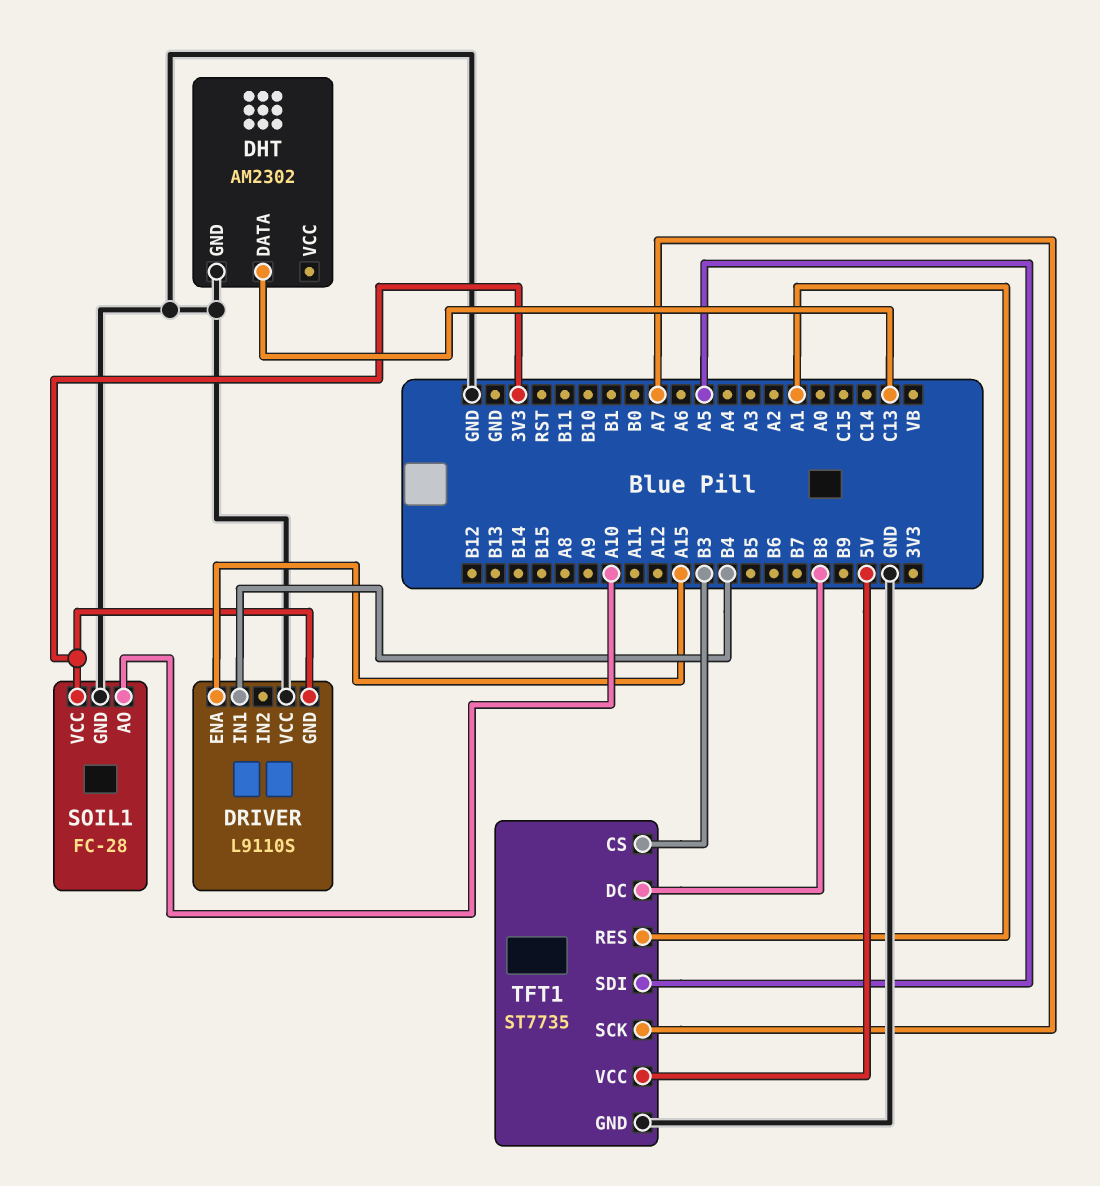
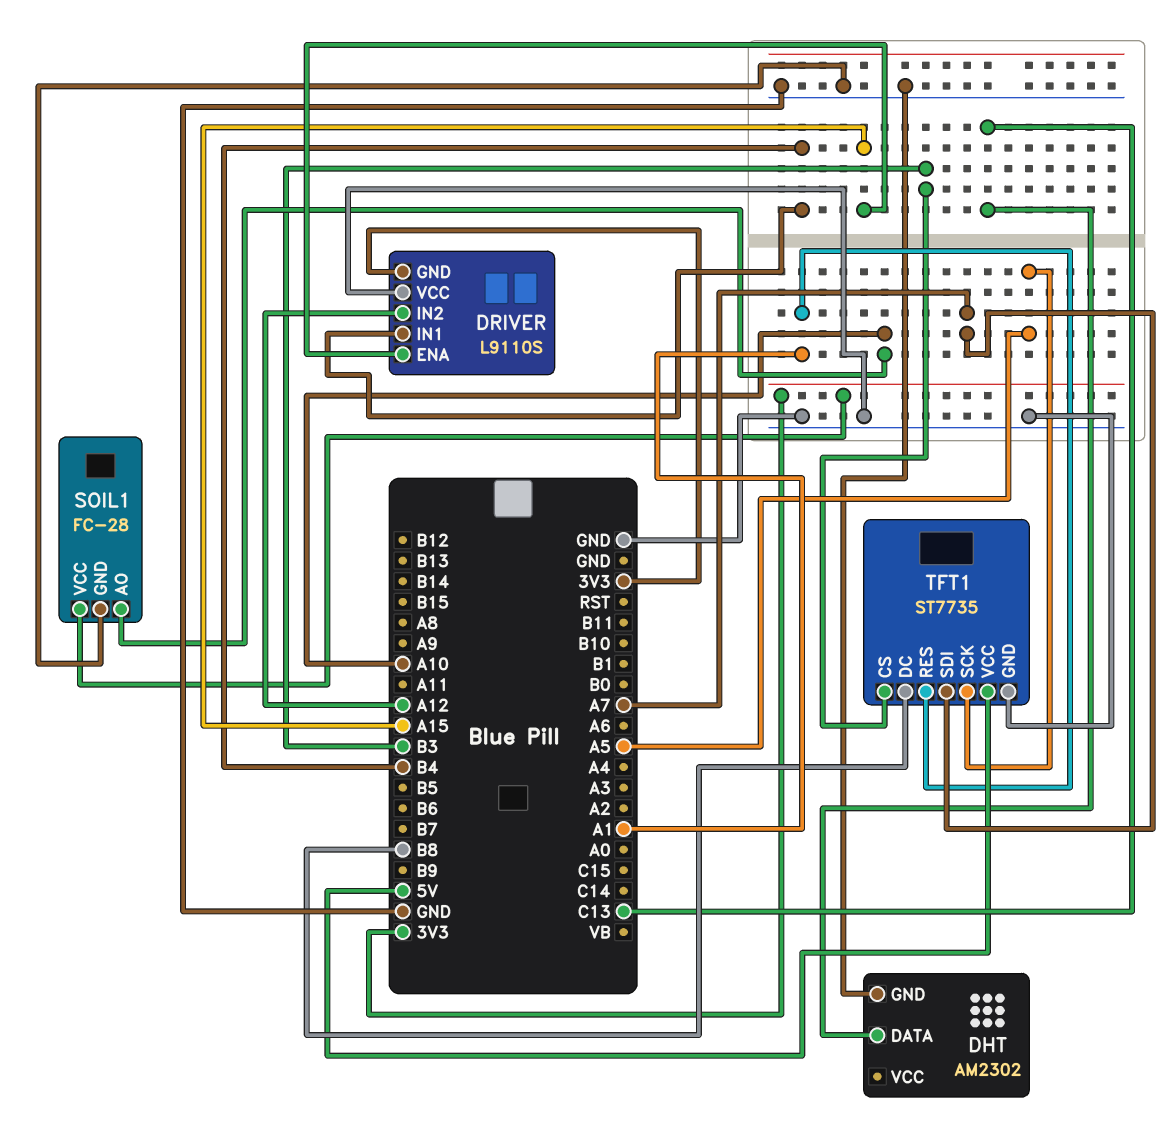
DRIVER pin IN2: none -> A12
TFT1 pin SCK: A7 -> A5
TFT1 pin SDI: A5 -> A7

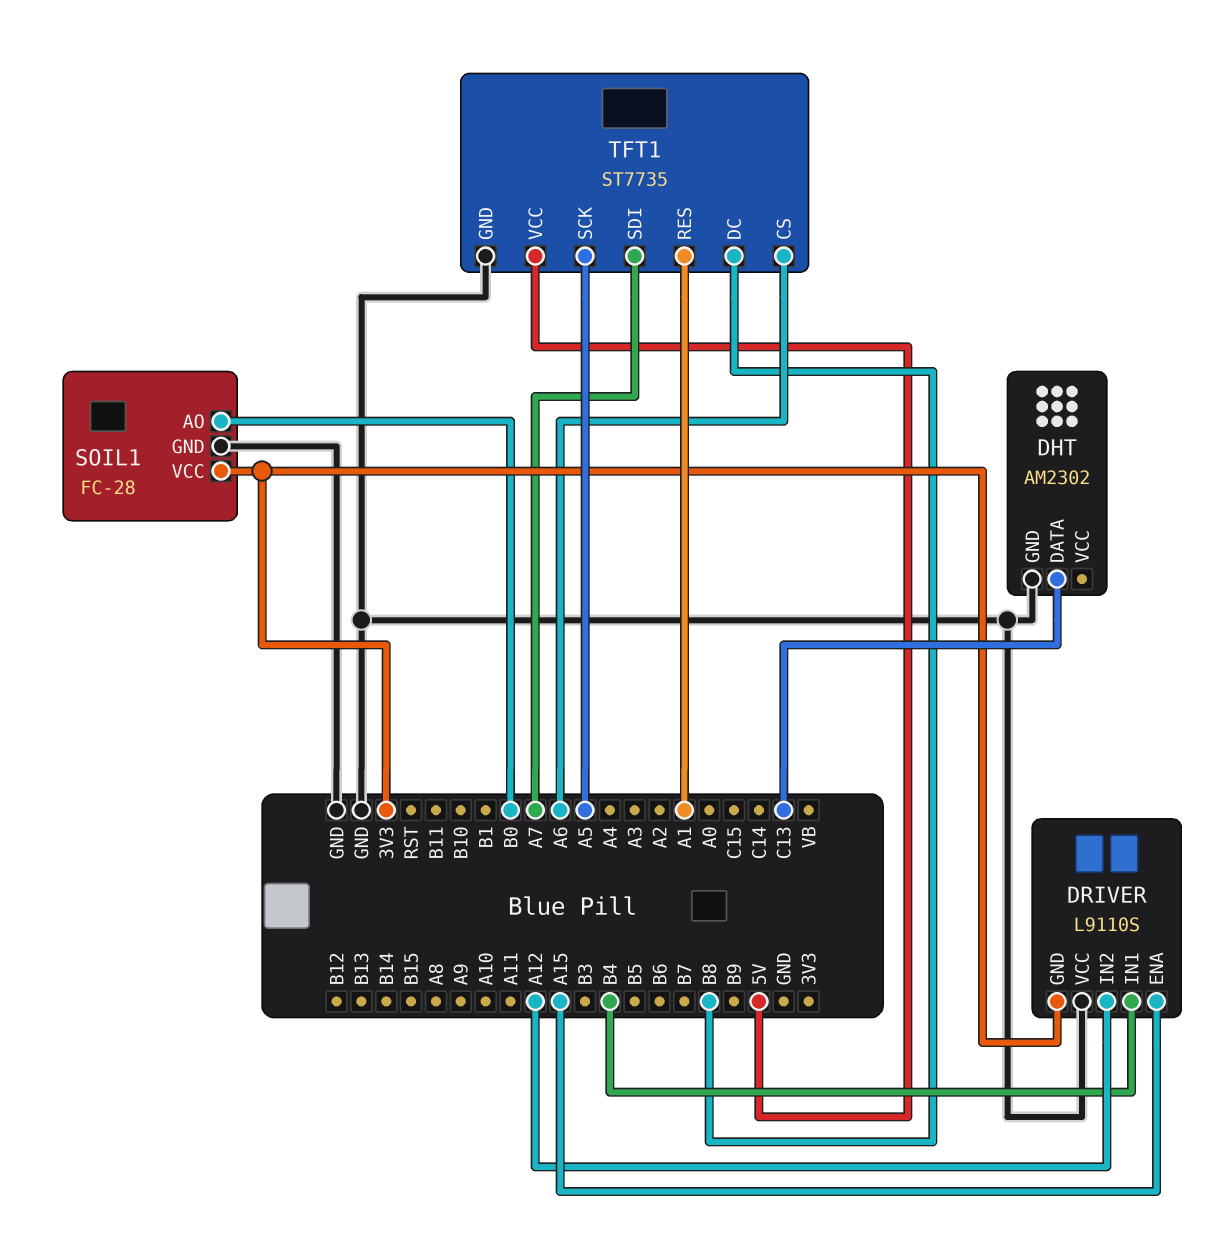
SOIL1 pin AO: A10 -> B0
TFT1 pin CS: B3 -> A6

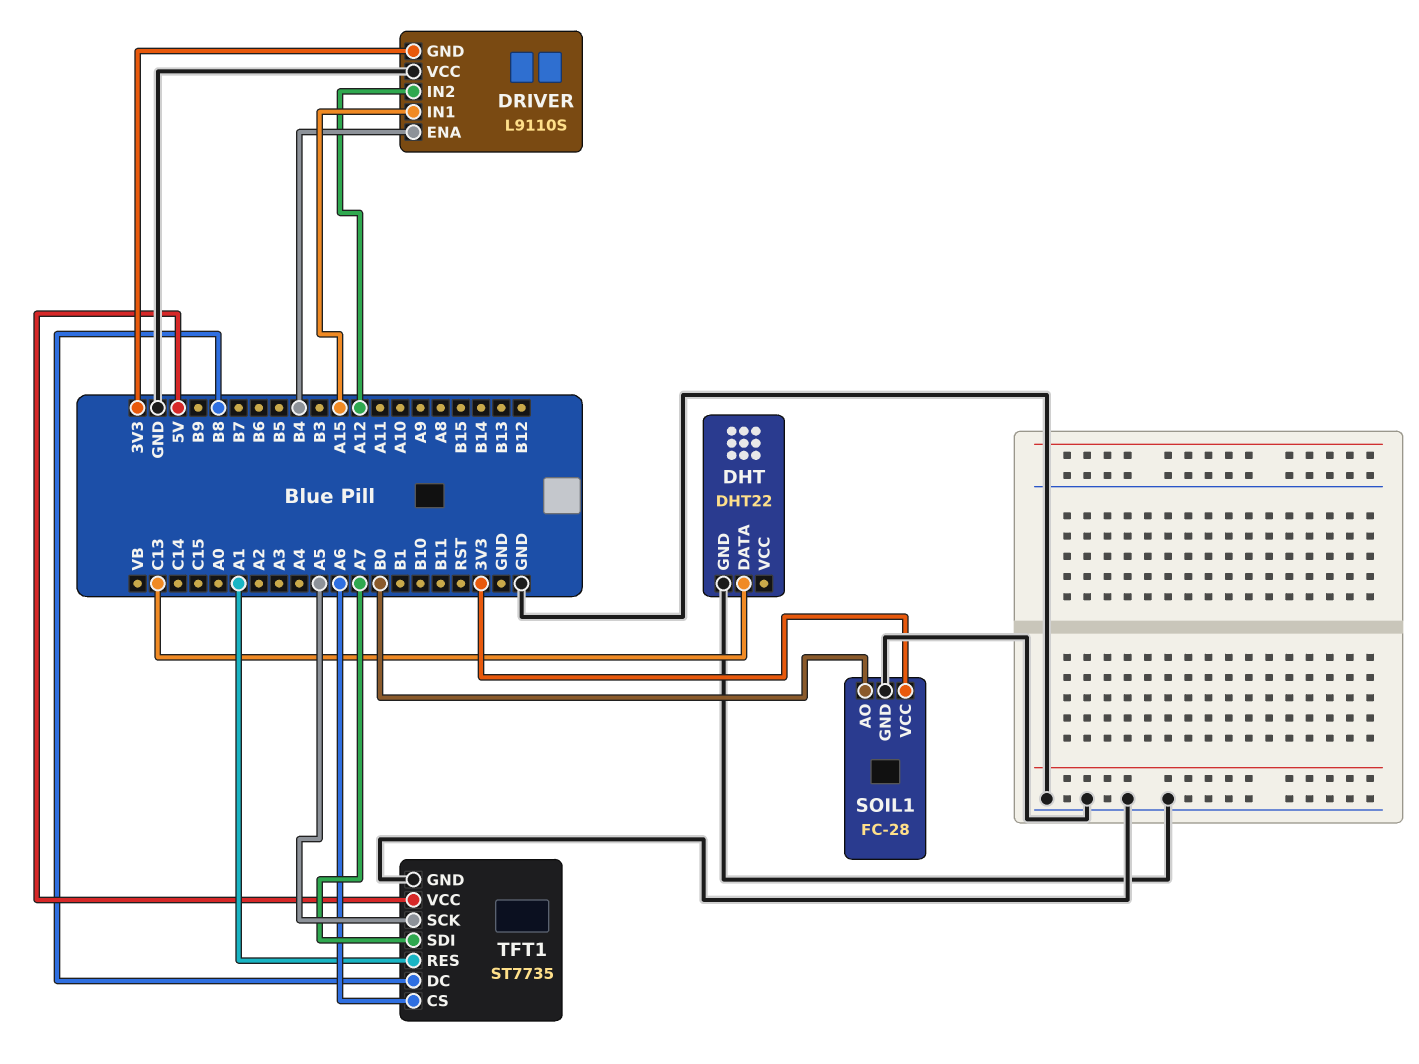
DHT: AM2302 -> DHT22
DRIVER pin ENA: A15 -> B4
DRIVER pin IN1: B4 -> A15

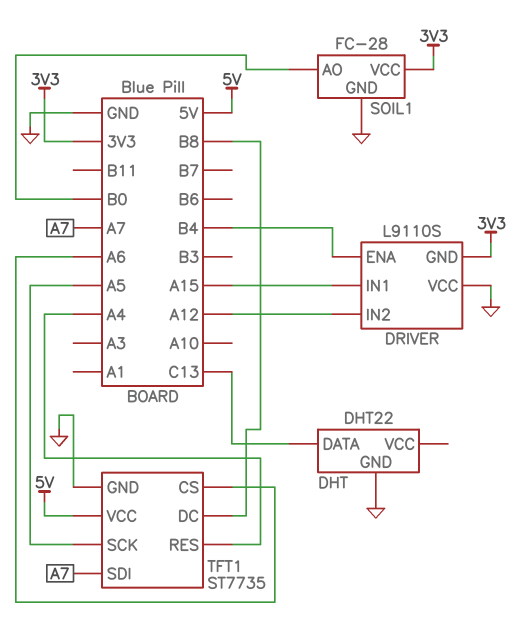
TFT1 pin RES: A1 -> A4

